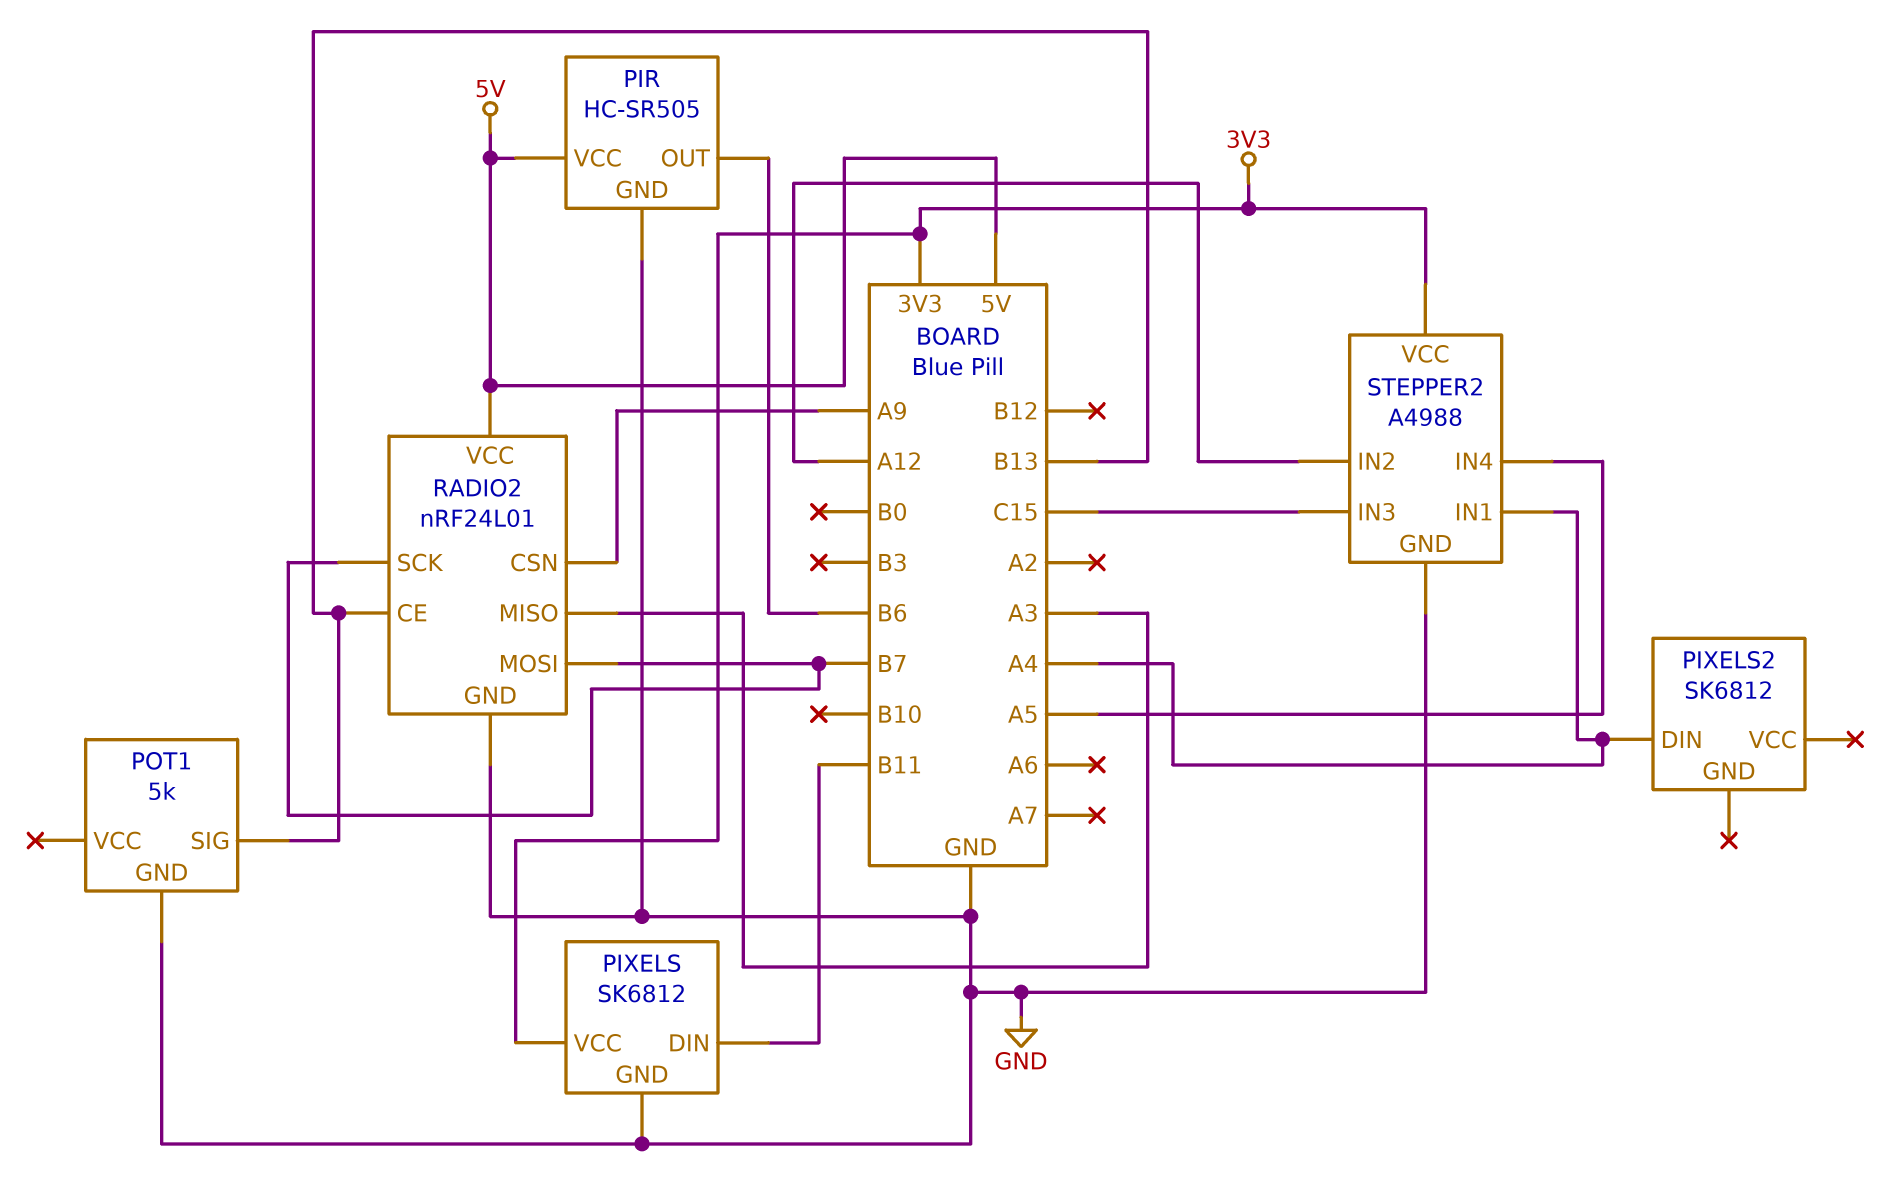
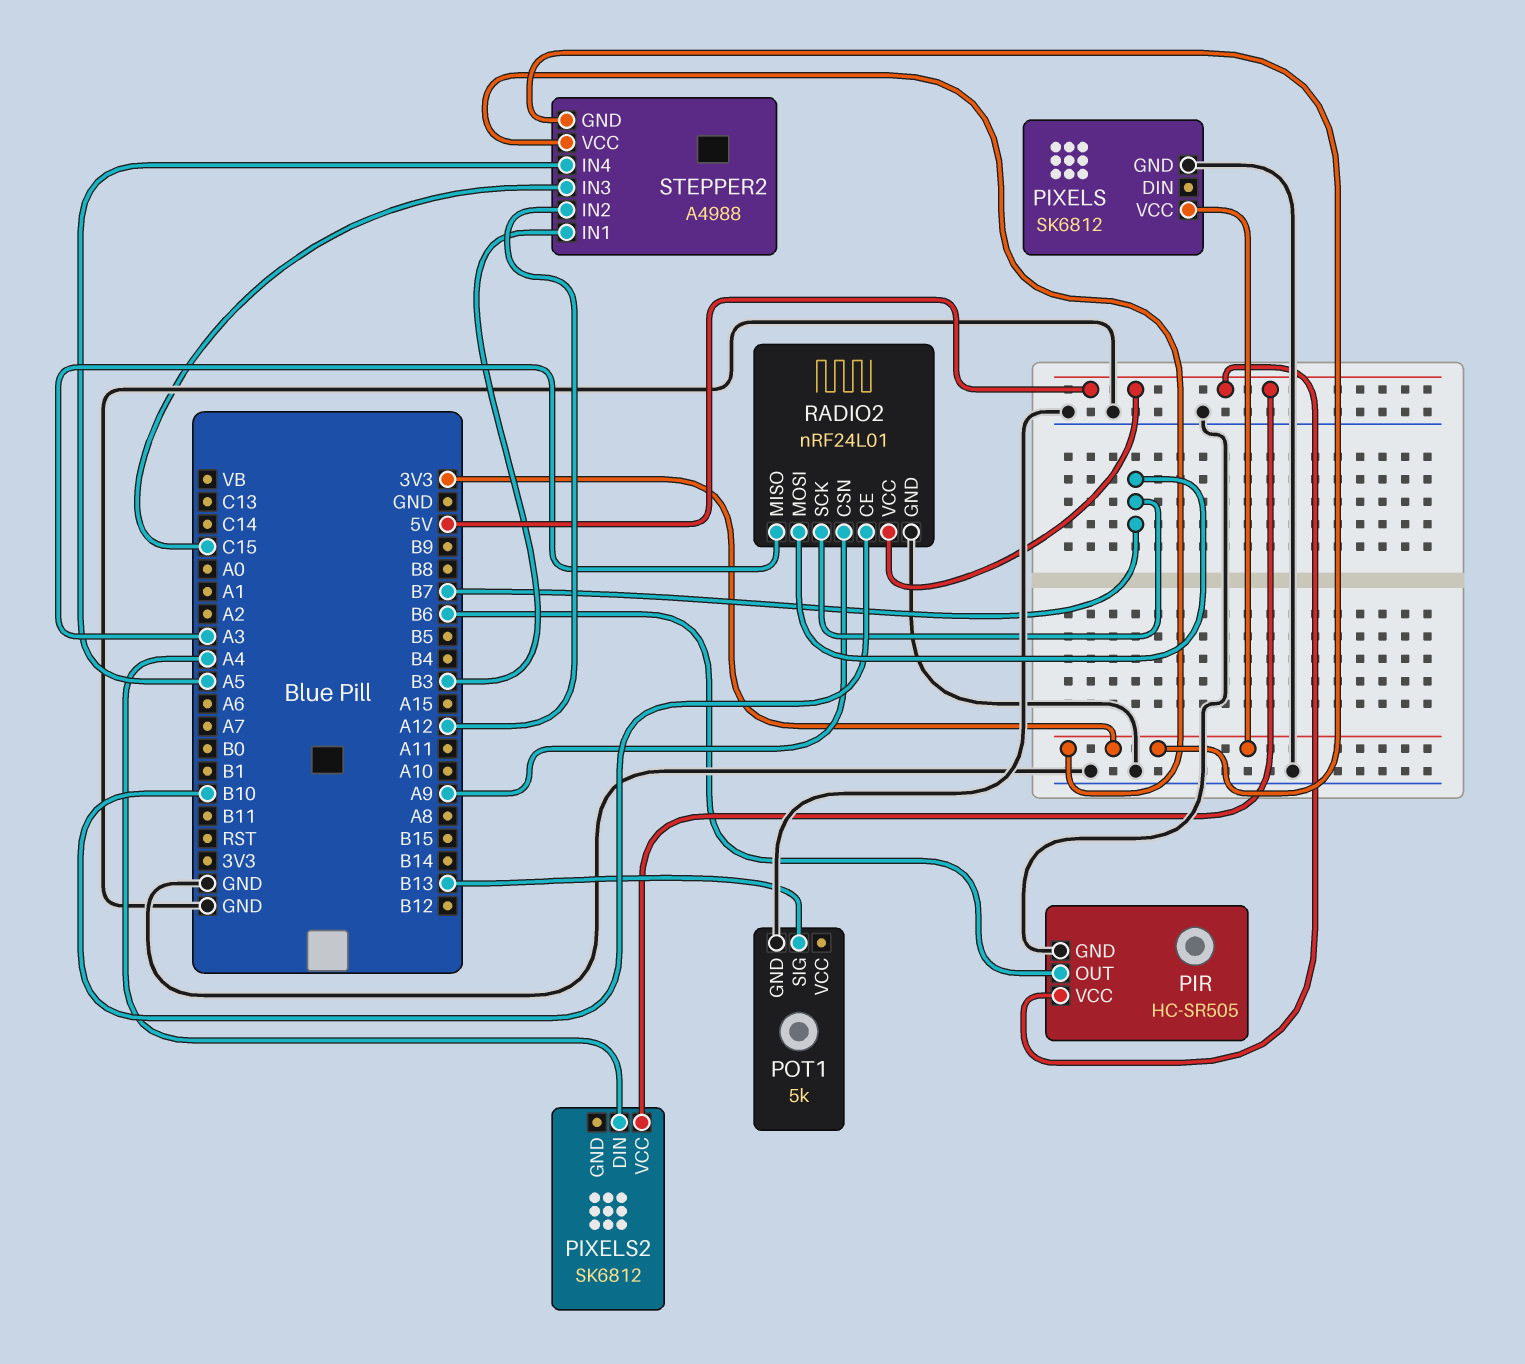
PIXELS pin DIN: B11 -> none
PIXELS2 pin VCC: none -> 5V
RADIO2 pin CE: B13 -> B10
STEPPER2 pin GND: GND -> 3V3
STEPPER2 pin IN1: A4 -> B3

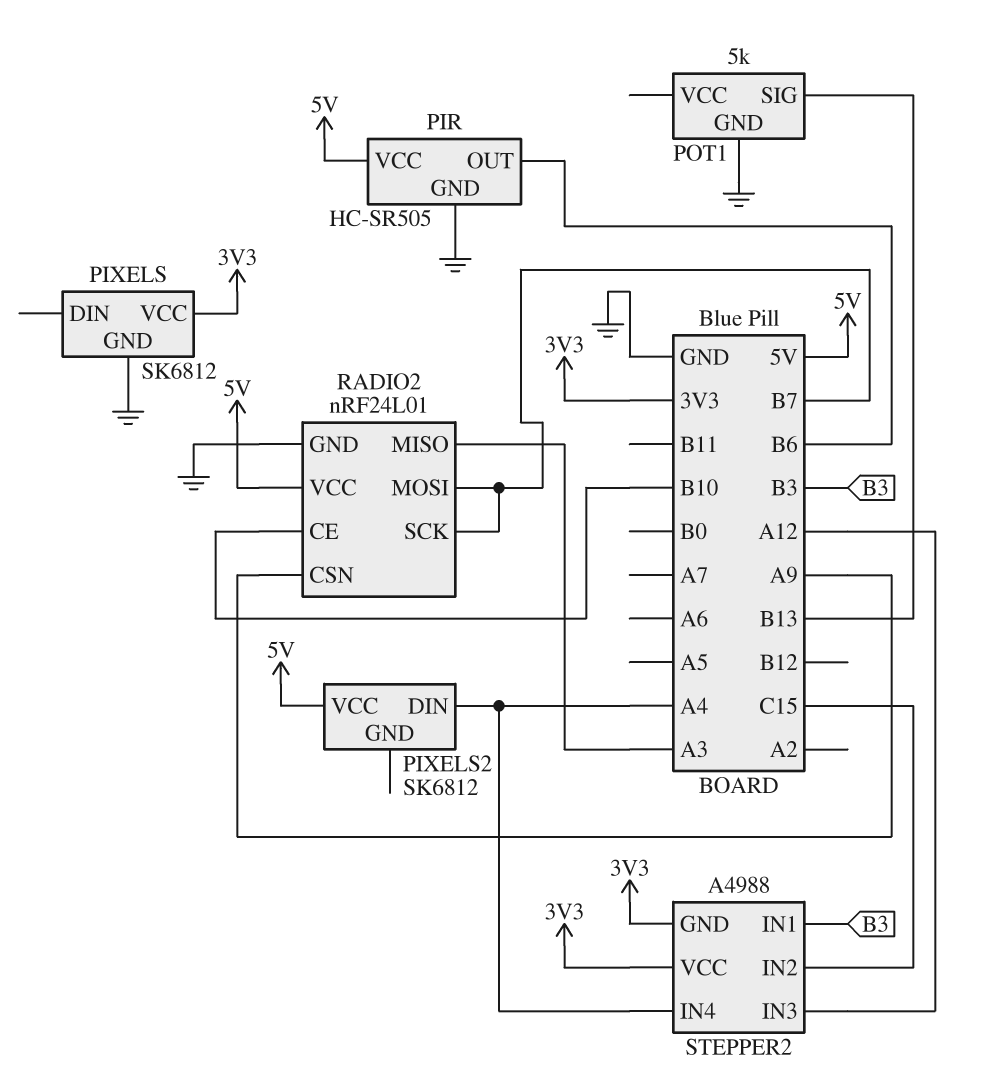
STEPPER2 pin IN2: A12 -> C15
STEPPER2 pin IN3: C15 -> A12
STEPPER2 pin IN4: A5 -> A4

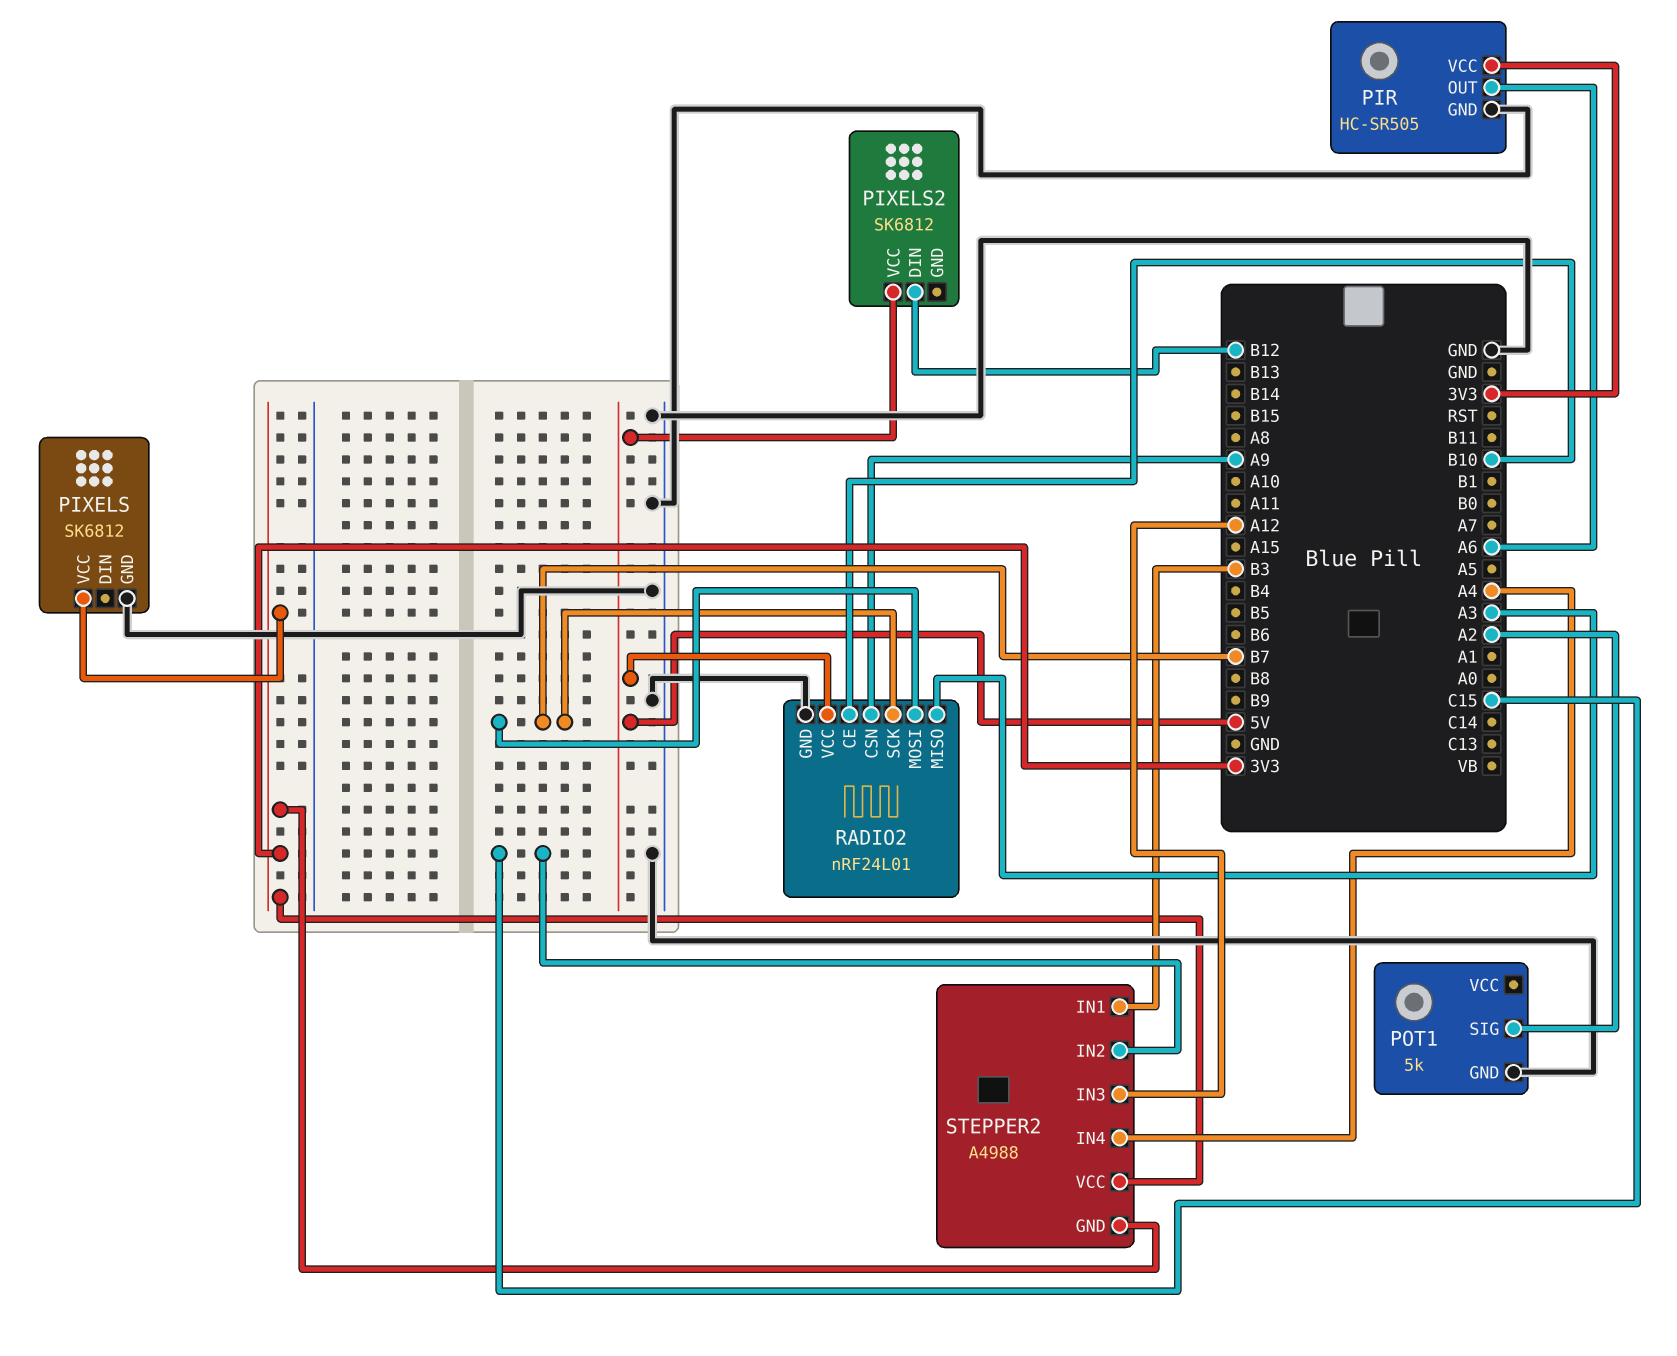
PIR pin OUT: B6 -> A6
PIR pin VCC: 5V -> 3V3
PIXELS2 pin DIN: A4 -> B12
POT1 pin SIG: B13 -> A2

